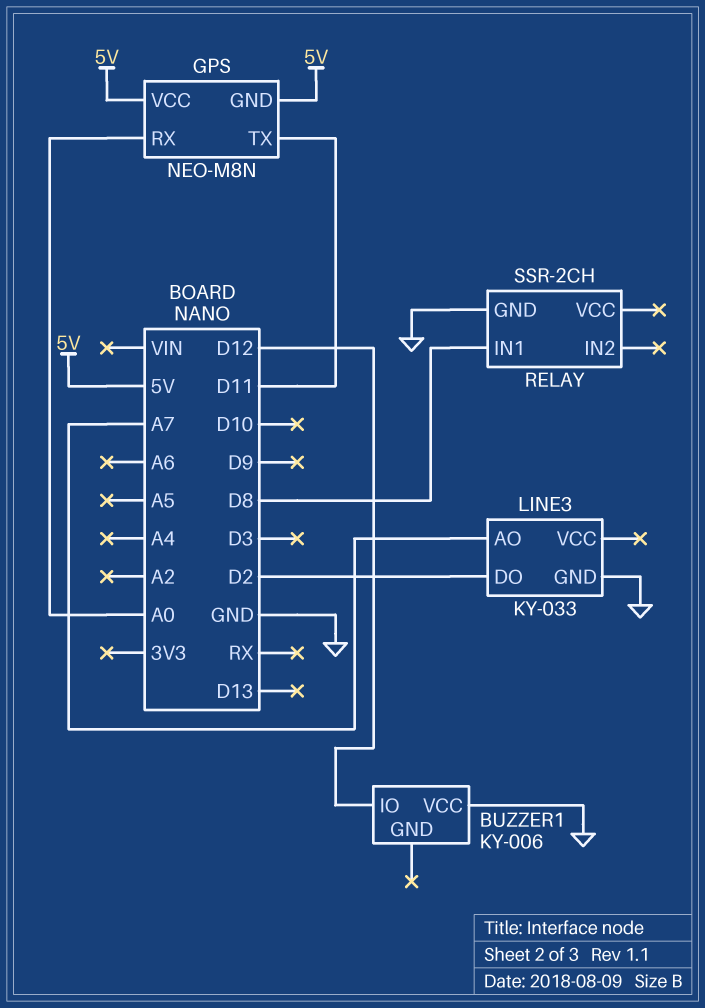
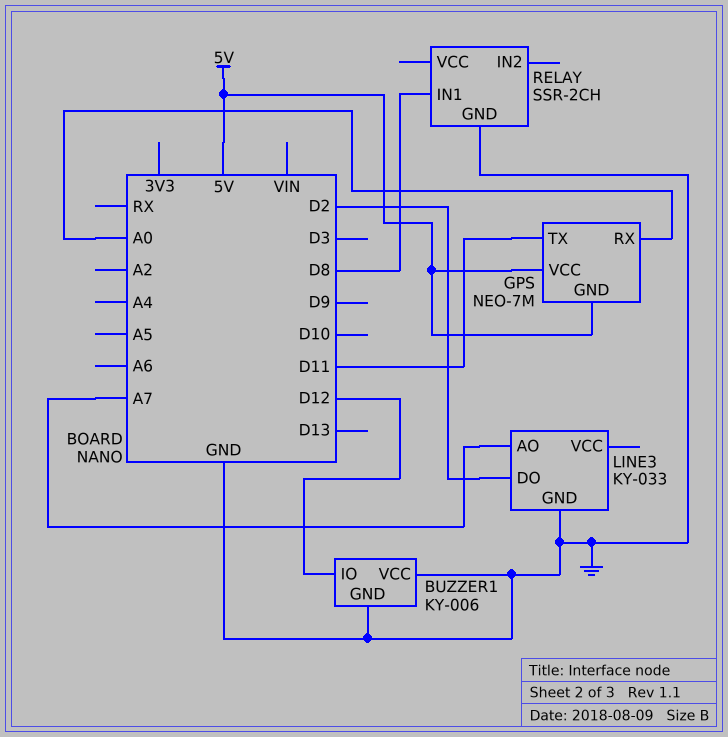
BUZZER1 pin GND: none -> GND
GPS: NEO-M8N -> NEO-7M

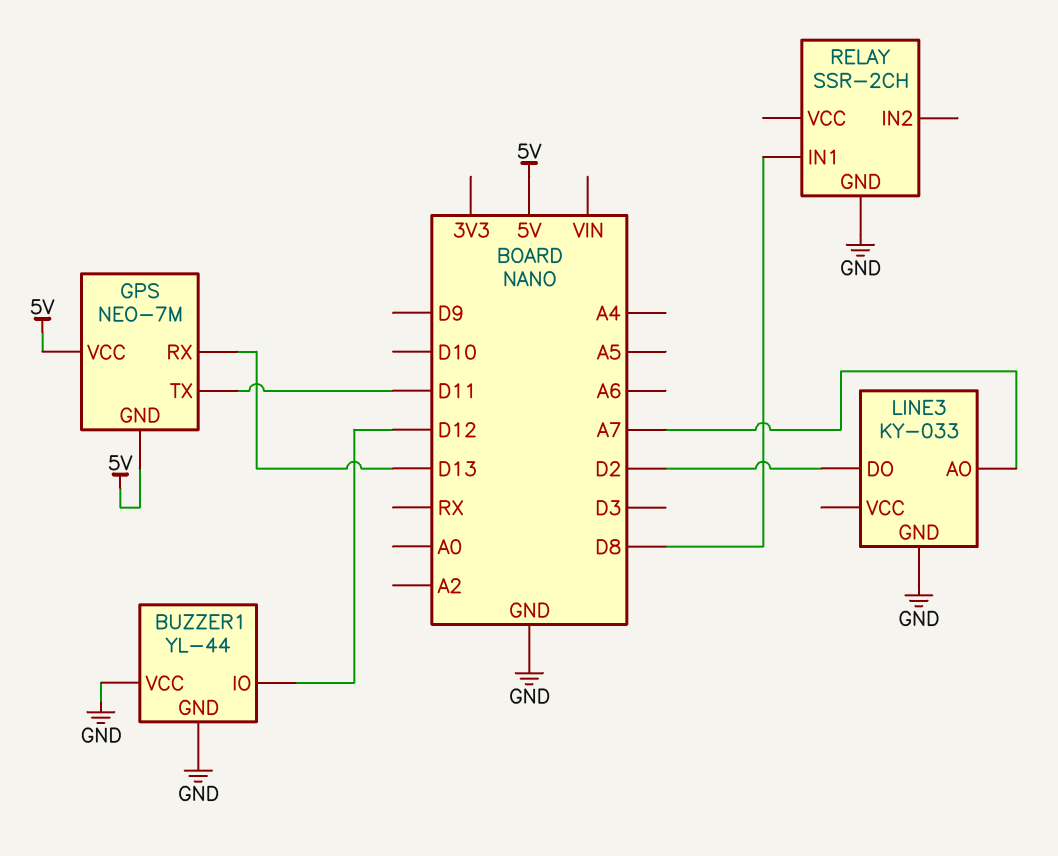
BUZZER1: KY-006 -> YL-44
GPS pin RX: A0 -> D13

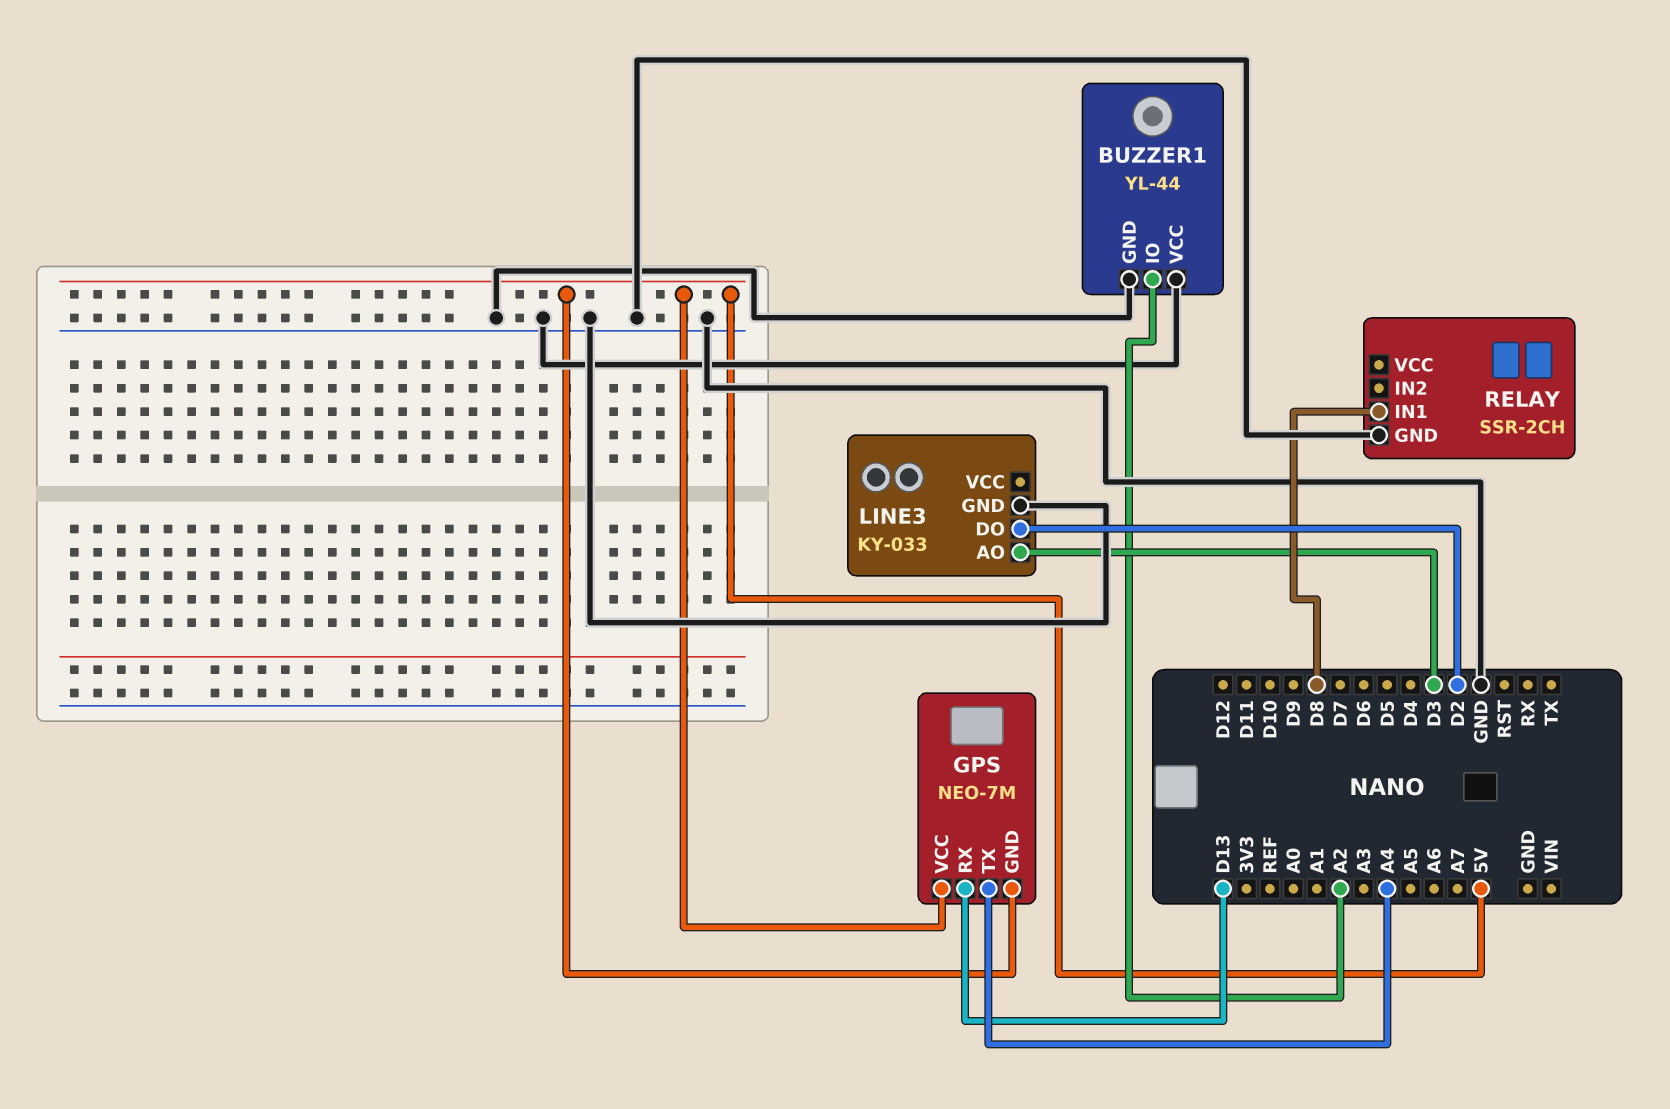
BUZZER1 pin IO: D12 -> A2
GPS pin TX: D11 -> A4
LINE3 pin AO: A7 -> D3

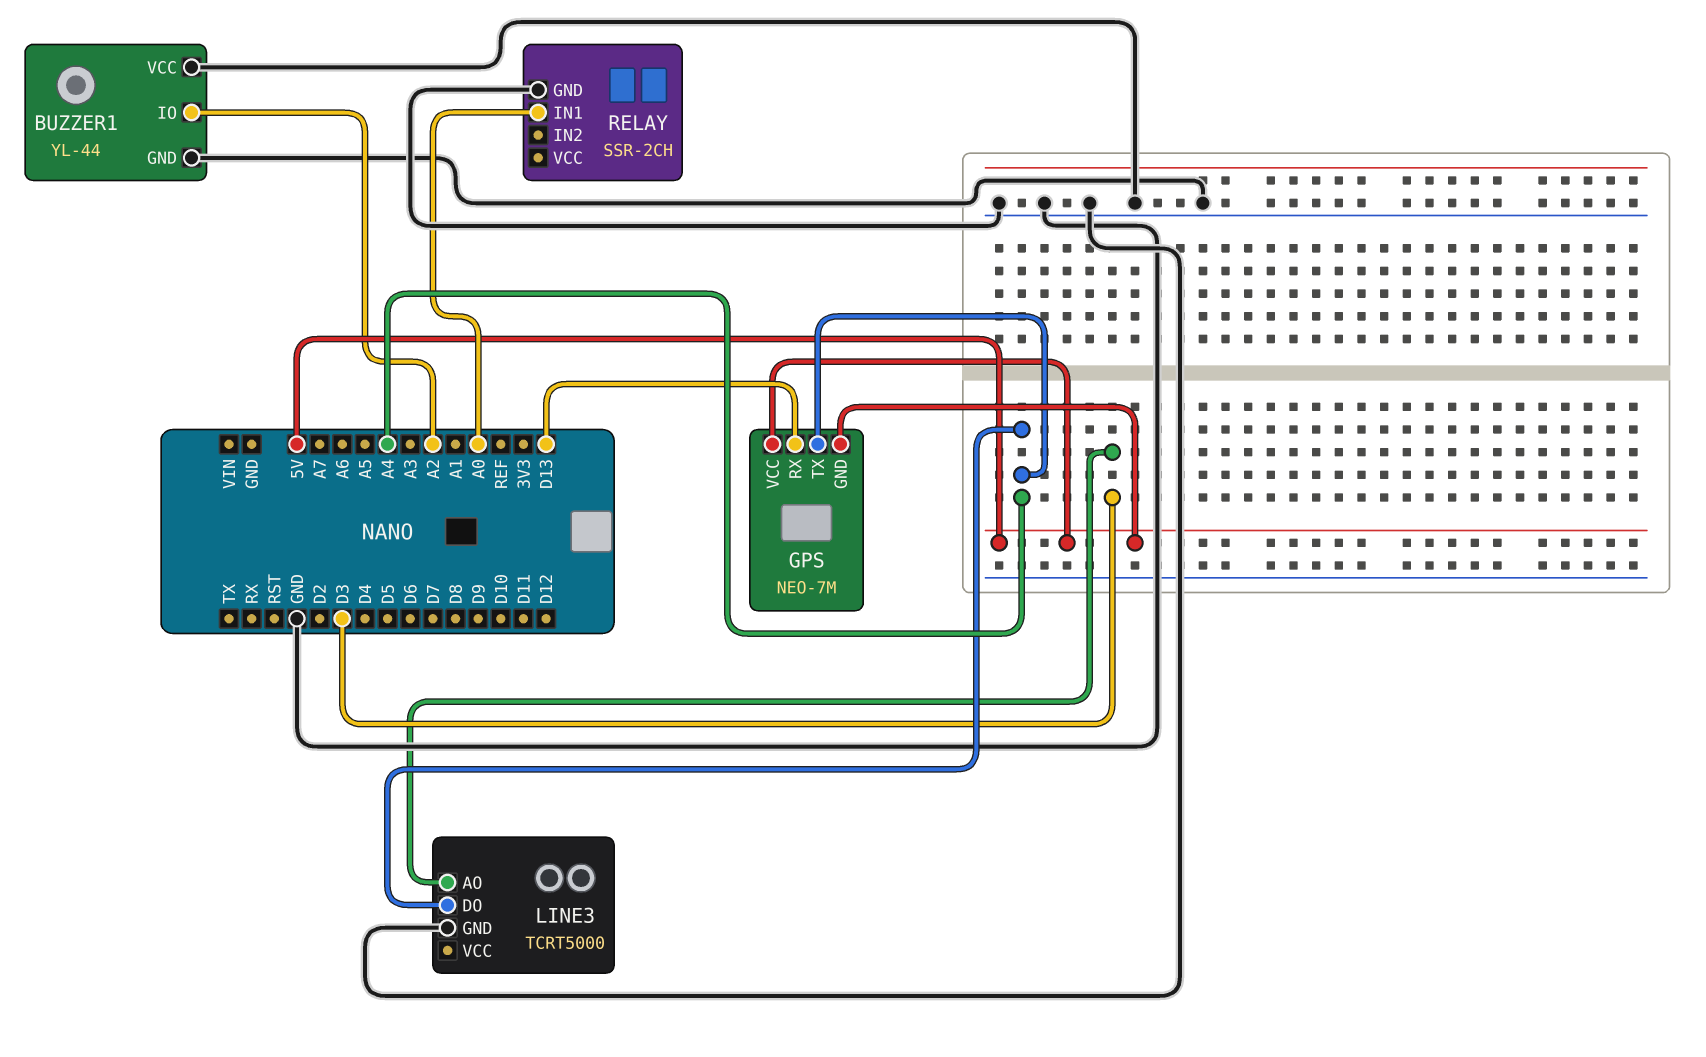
LINE3: KY-033 -> TCRT5000
LINE3 pin DO: D2 -> A4
RELAY pin IN1: D8 -> A0

